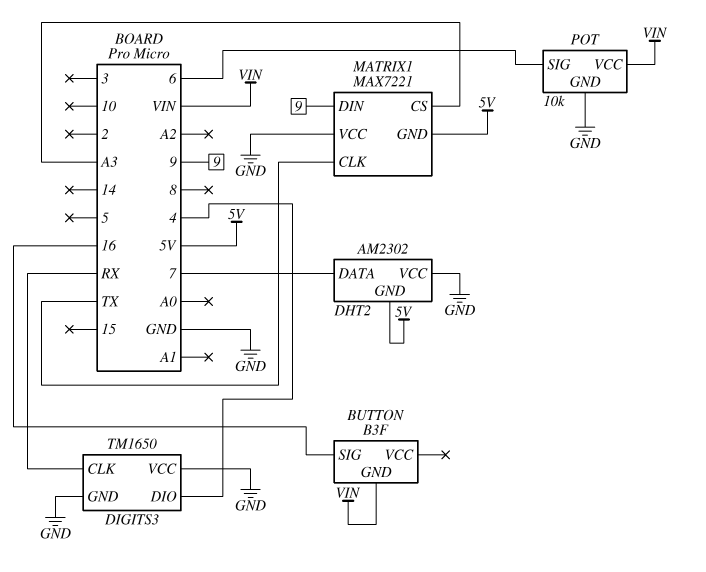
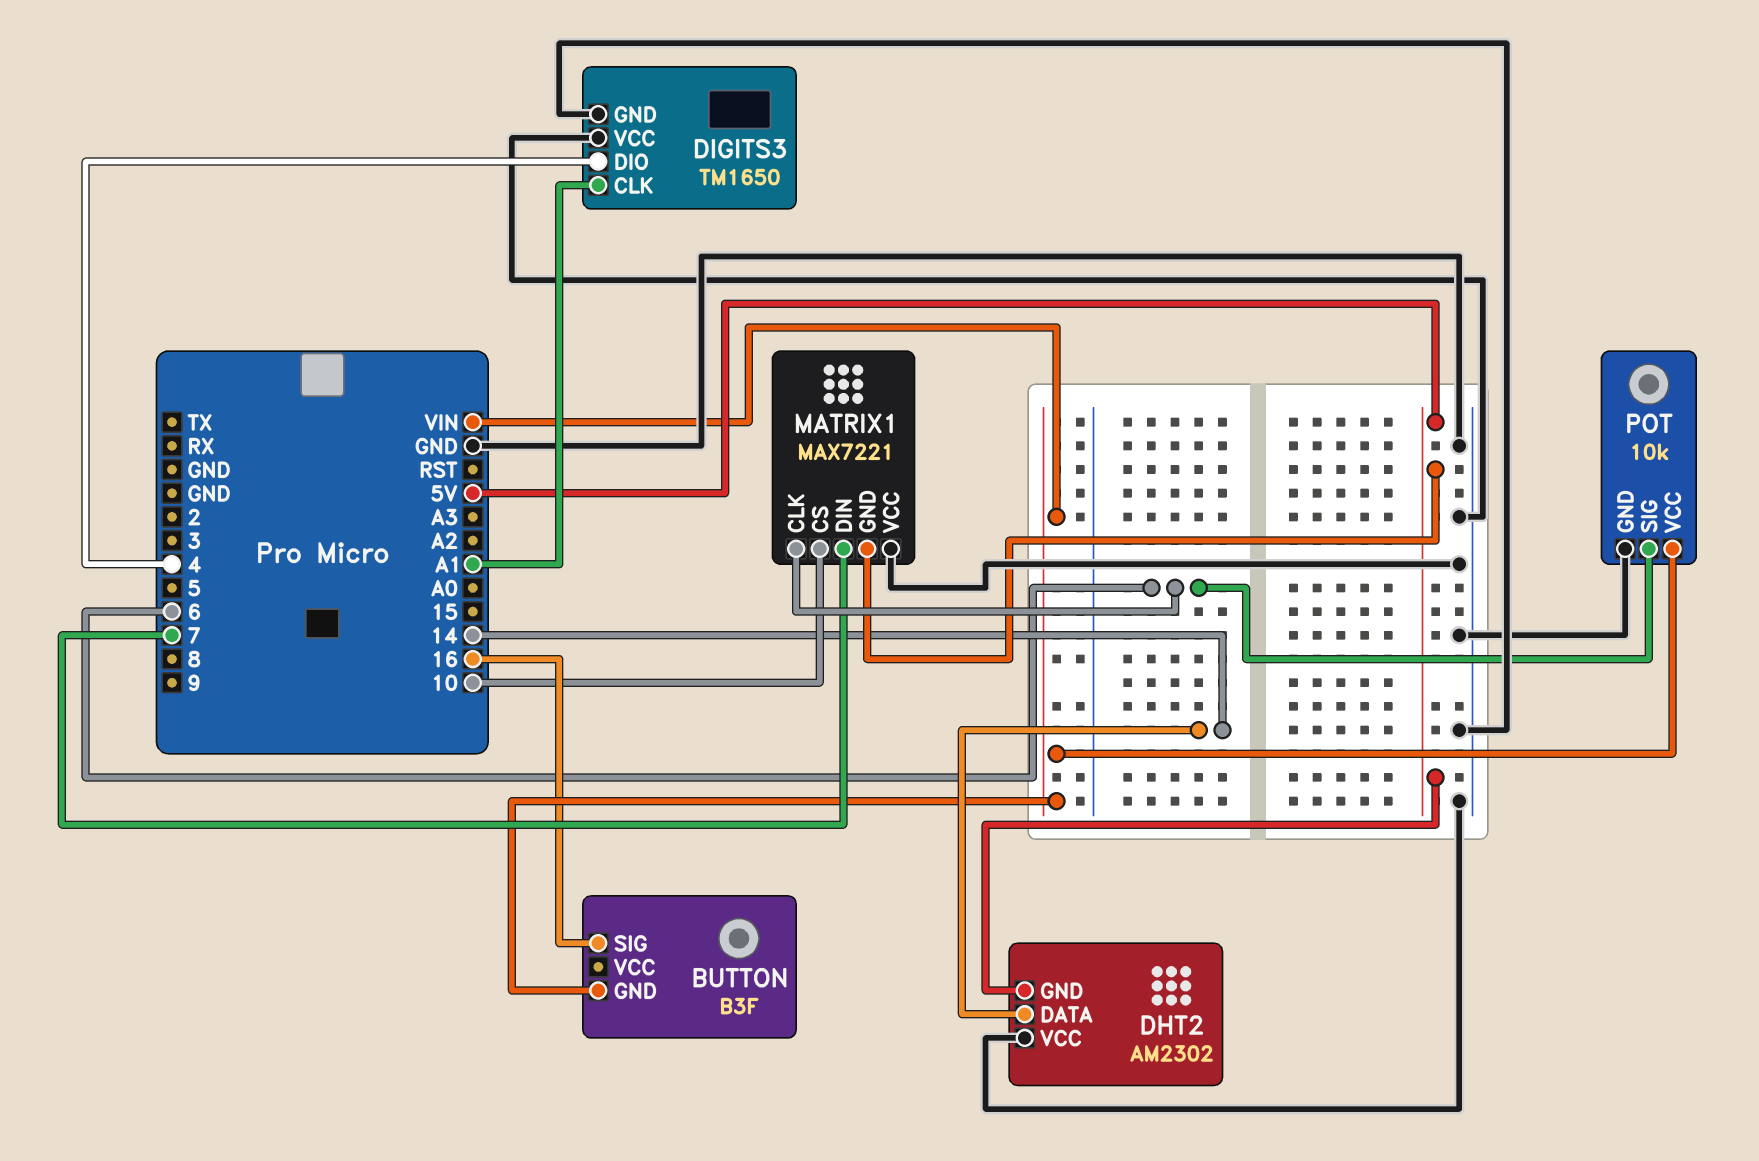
DHT2 pin DATA: 7 -> 14
DIGITS3 pin CLK: RX -> A1
MATRIX1 pin CLK: TX -> 6
MATRIX1 pin CS: A3 -> 10
MATRIX1 pin DIN: 9 -> 7

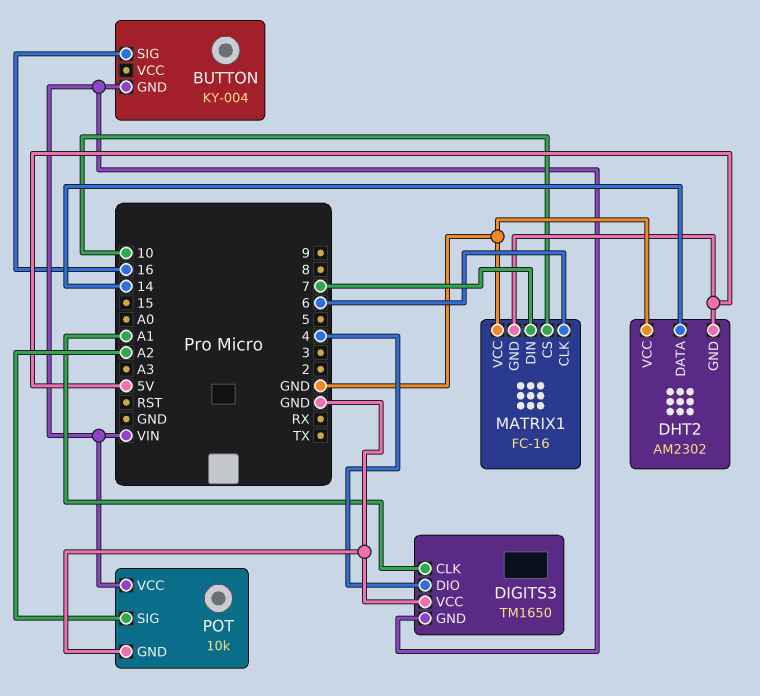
BUTTON: B3F -> KY-004
DIGITS3 pin GND: GND -> VIN
MATRIX1: MAX7221 -> FC-16
POT pin SIG: 6 -> A2

